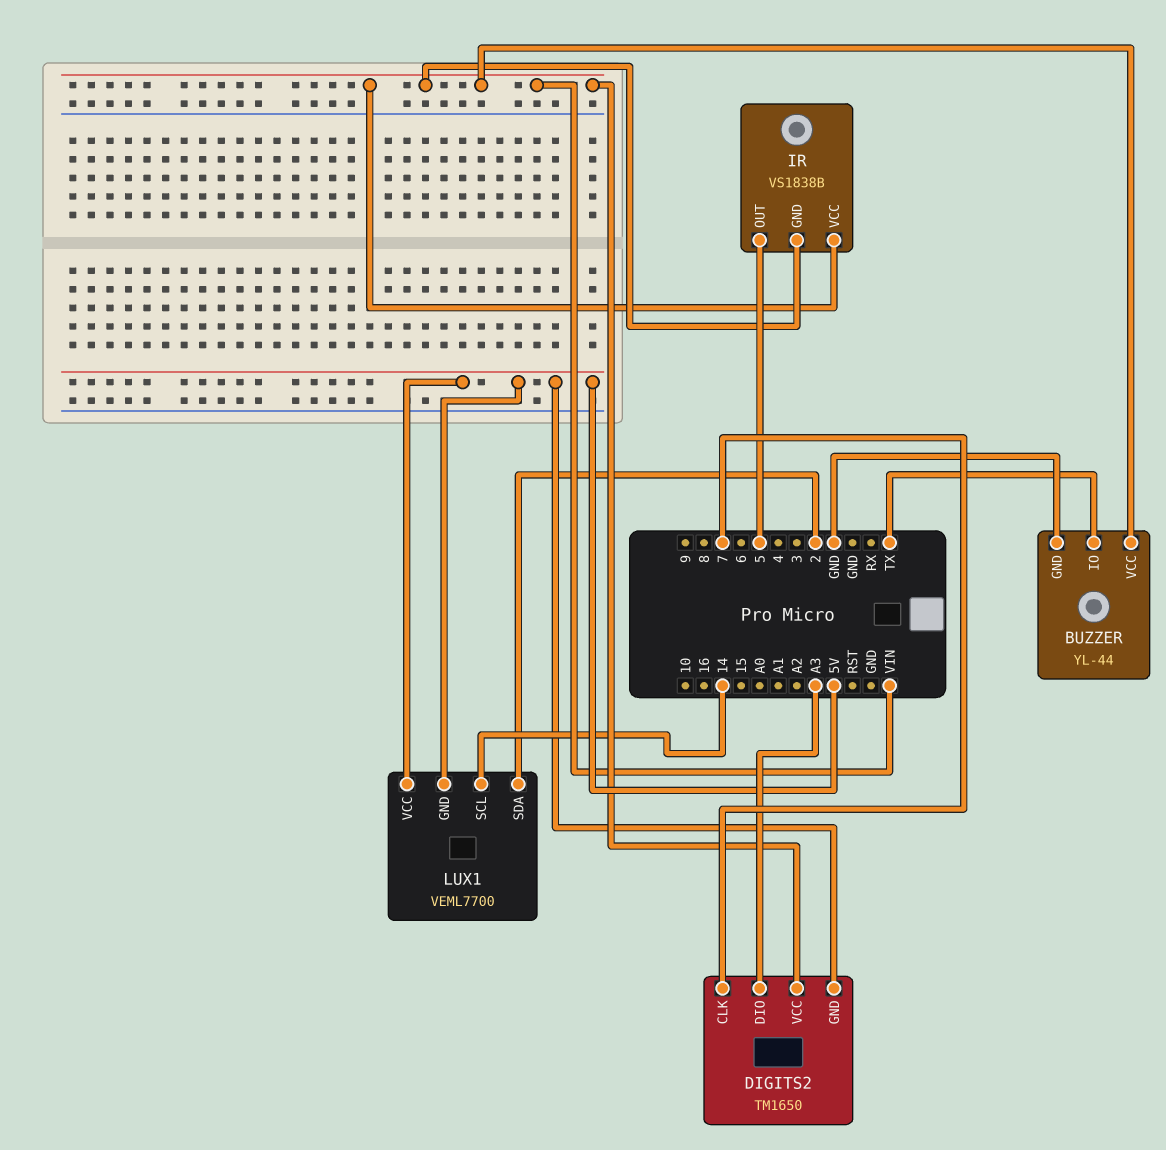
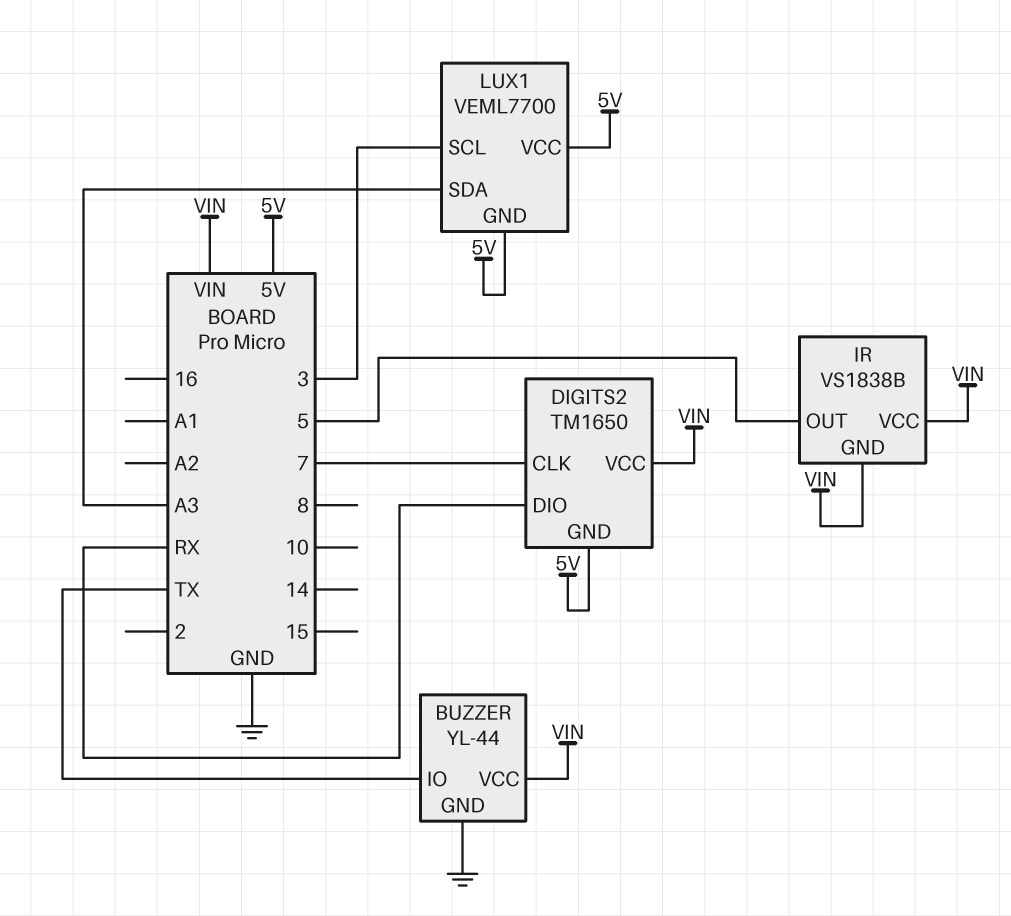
DIGITS2 pin DIO: A3 -> RX
LUX1 pin SCL: 14 -> 3
LUX1 pin SDA: 2 -> A3

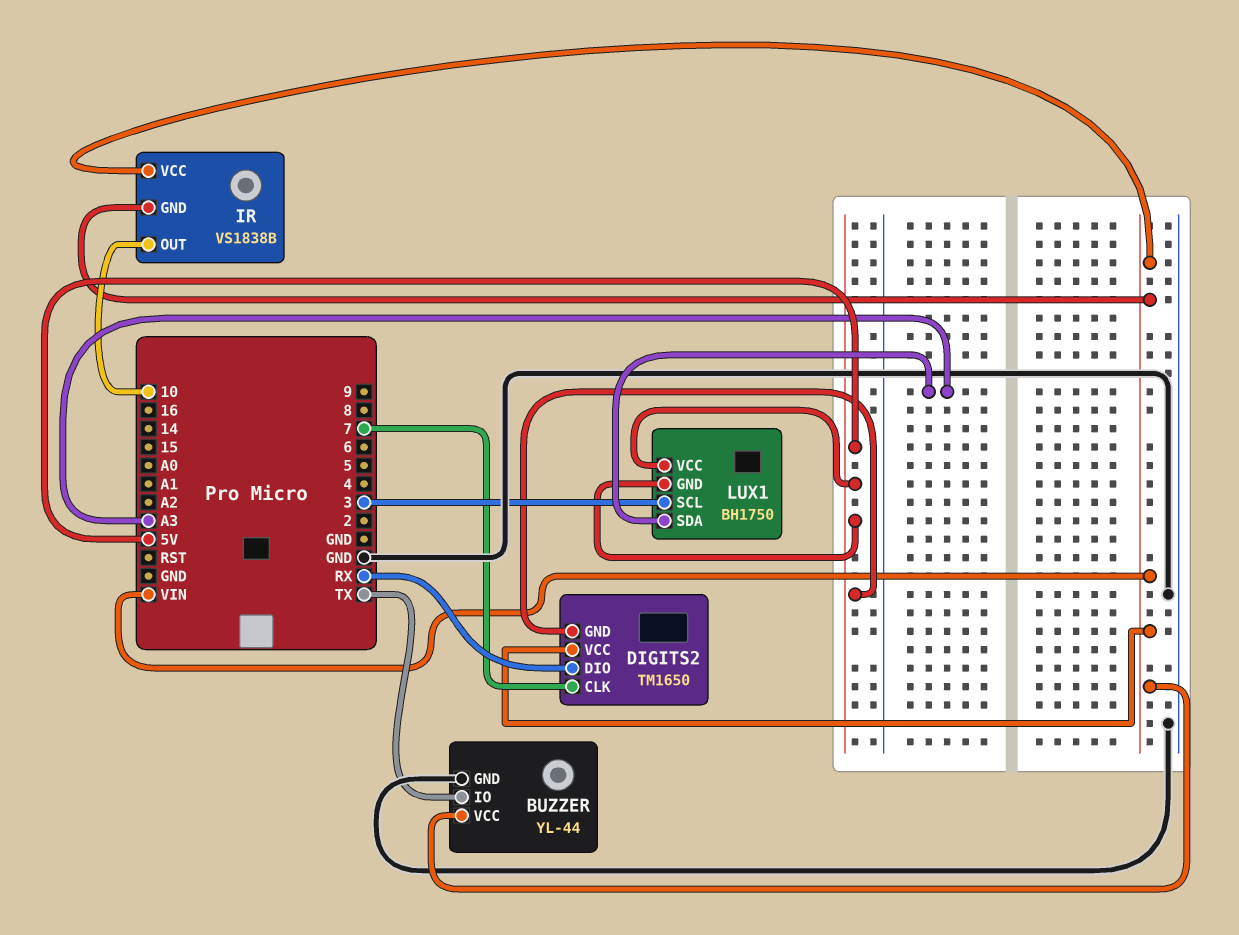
IR pin OUT: 5 -> 10
LUX1: VEML7700 -> BH1750

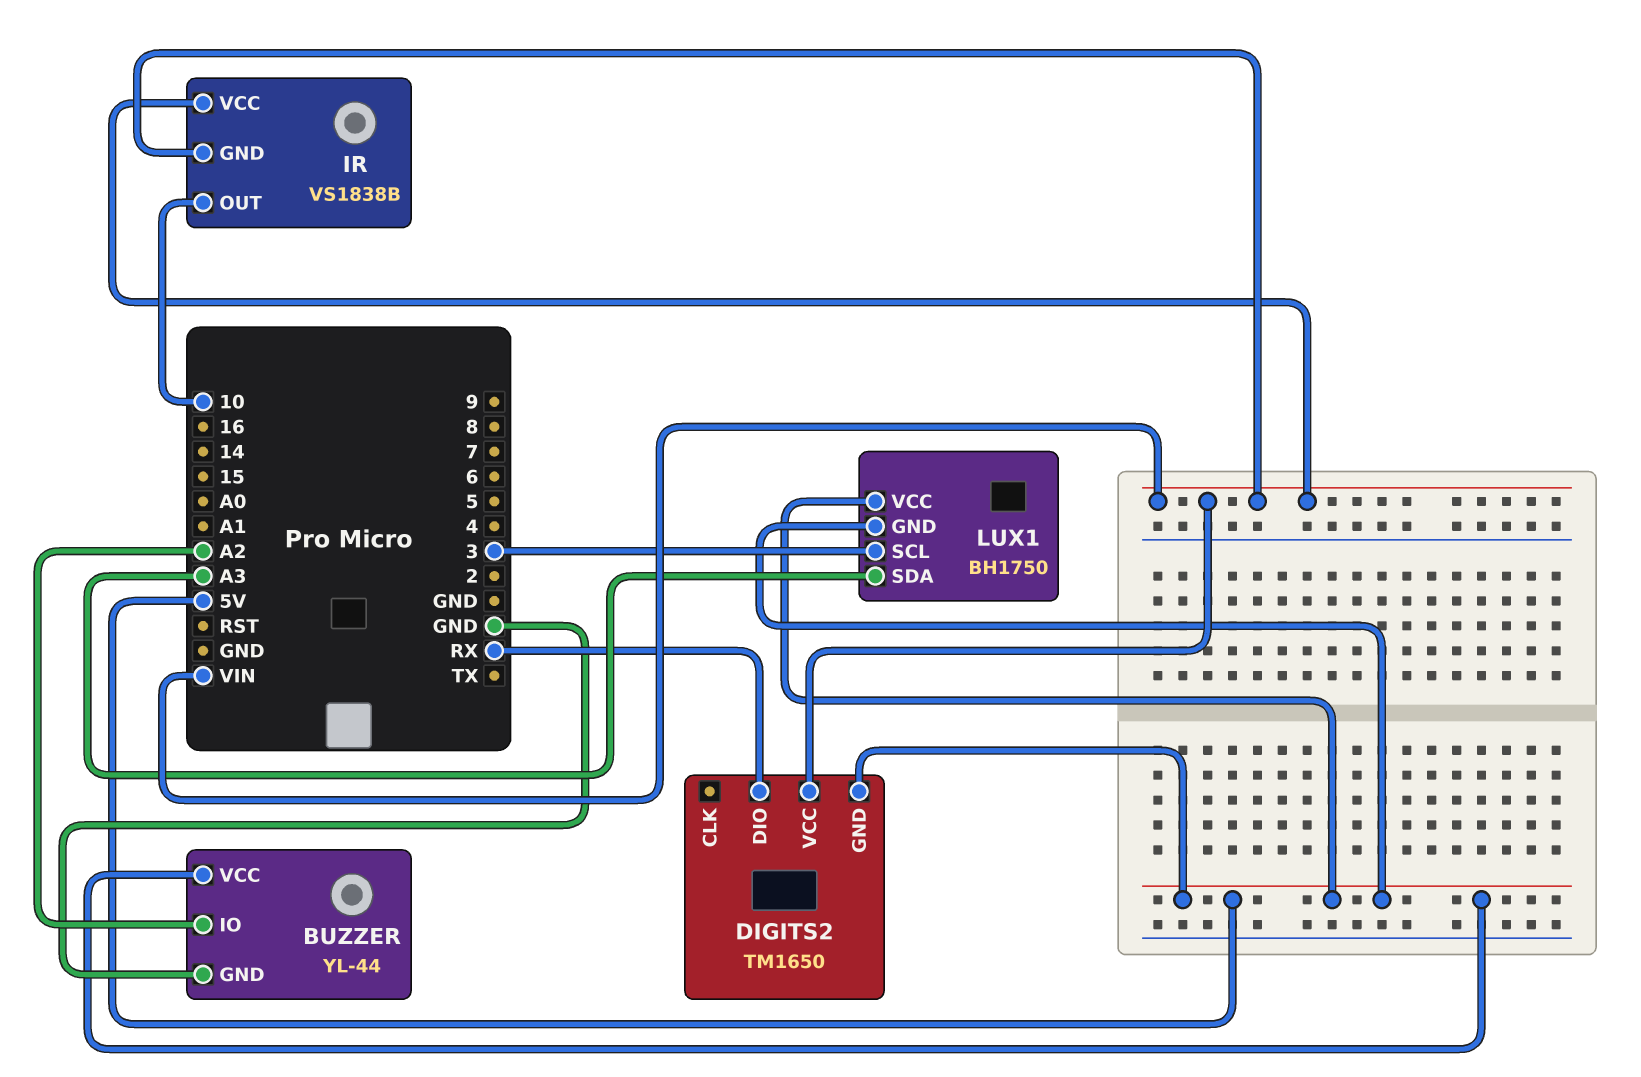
BUZZER pin IO: TX -> A2
BUZZER pin VCC: VIN -> 5V
DIGITS2 pin CLK: 7 -> none

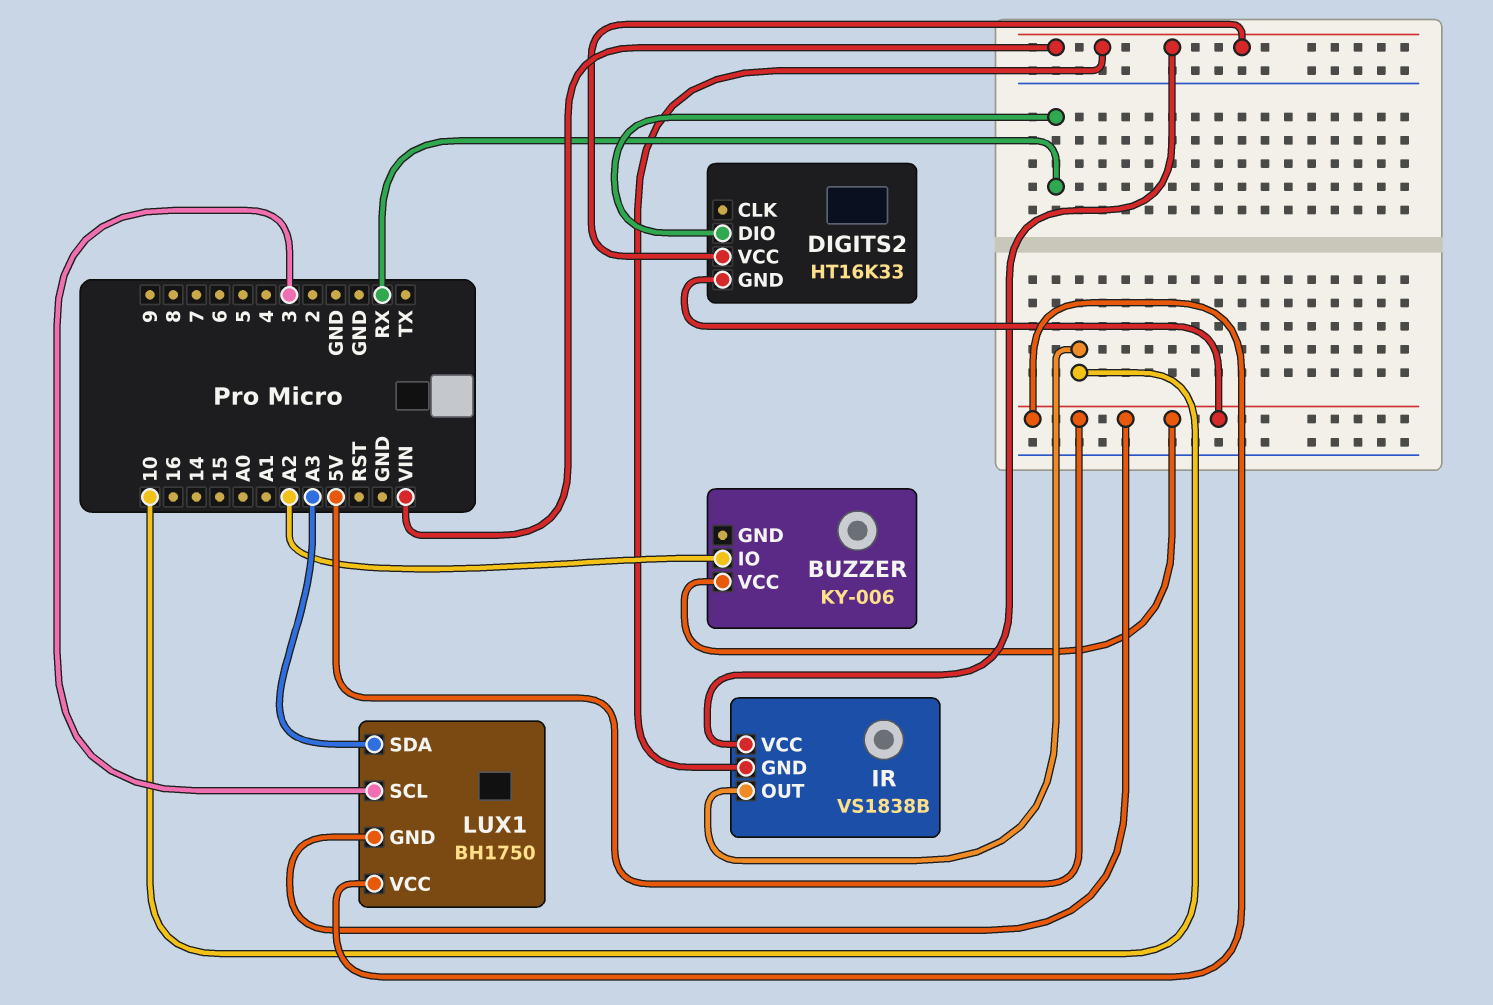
BUZZER: YL-44 -> KY-006
BUZZER pin GND: GND -> none
DIGITS2: TM1650 -> HT16K33

